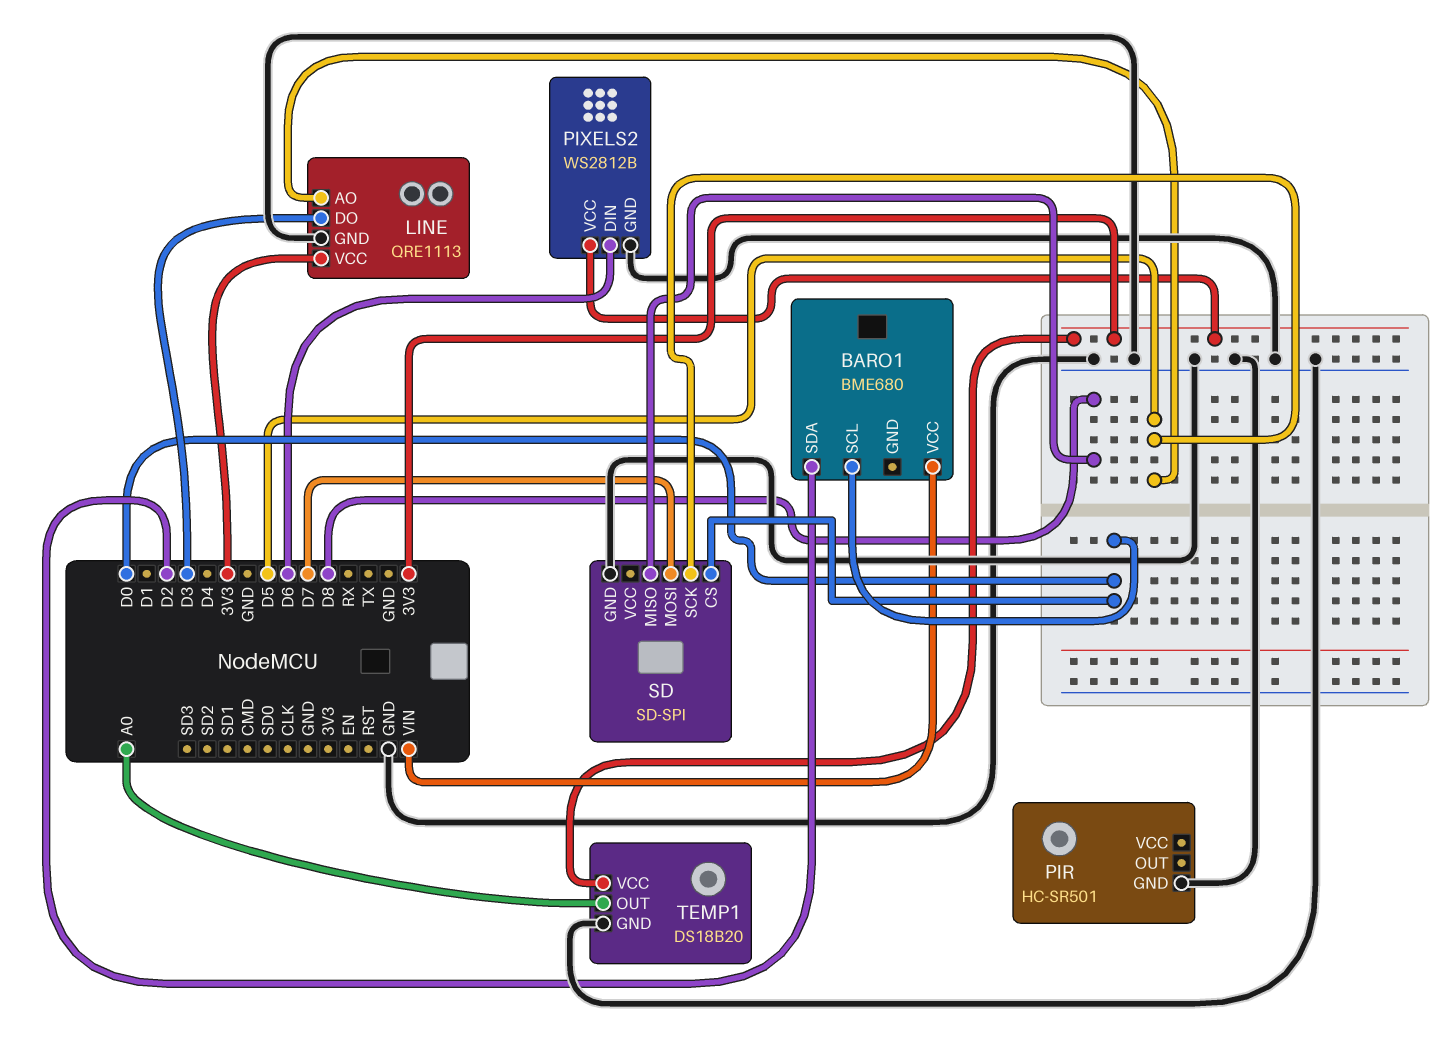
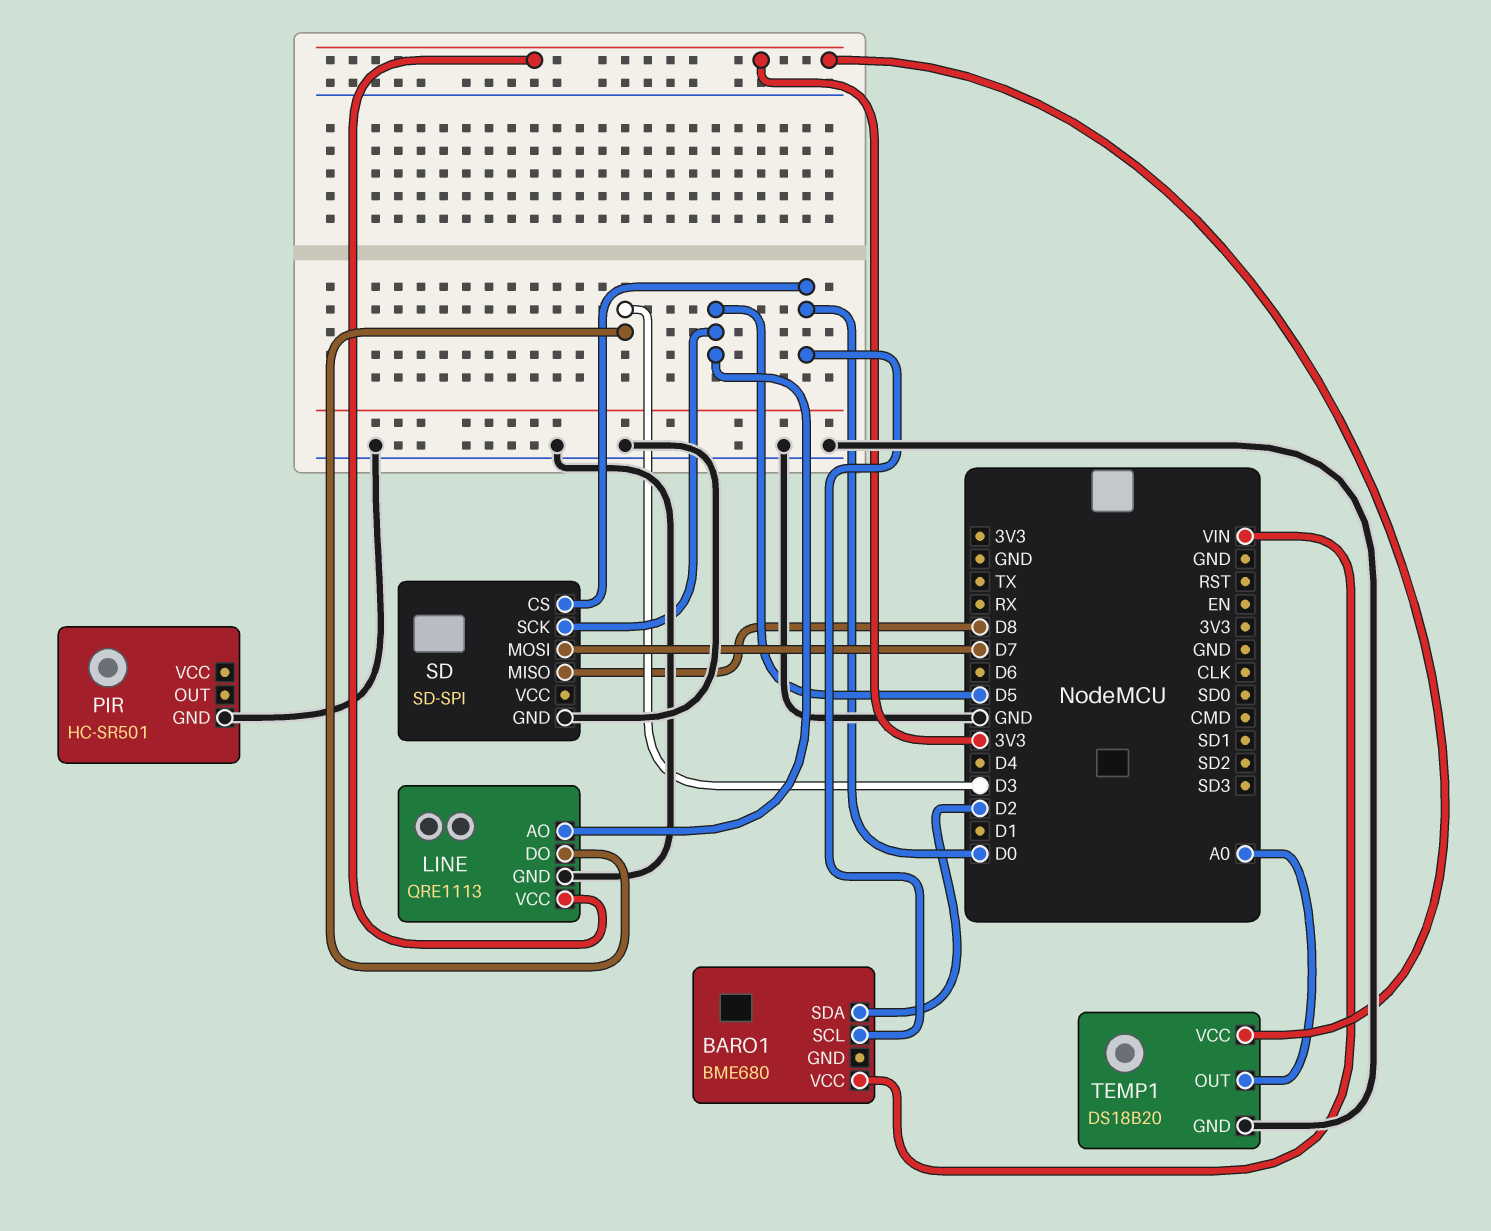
PIXELS2: WS2812B -> none
PIXELS2 pin DIN: D6 -> none
PIXELS2 pin GND: GND -> none
PIXELS2 pin VCC: 3V3 -> none

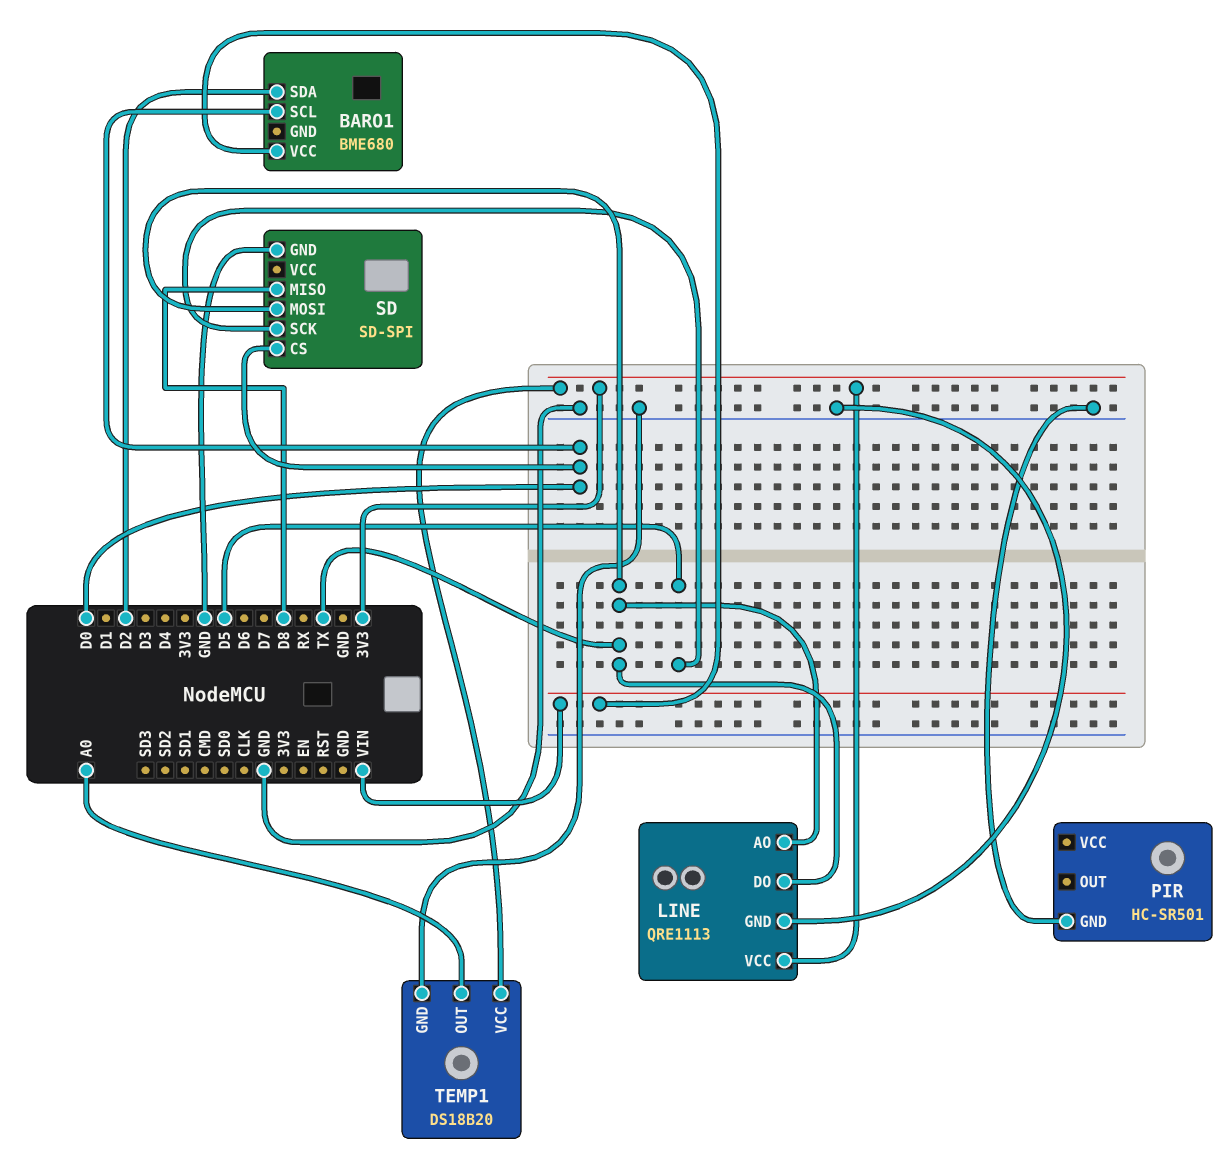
LINE pin AO: D5 -> TX
LINE pin DO: D3 -> TX
SD pin MOSI: D7 -> TX

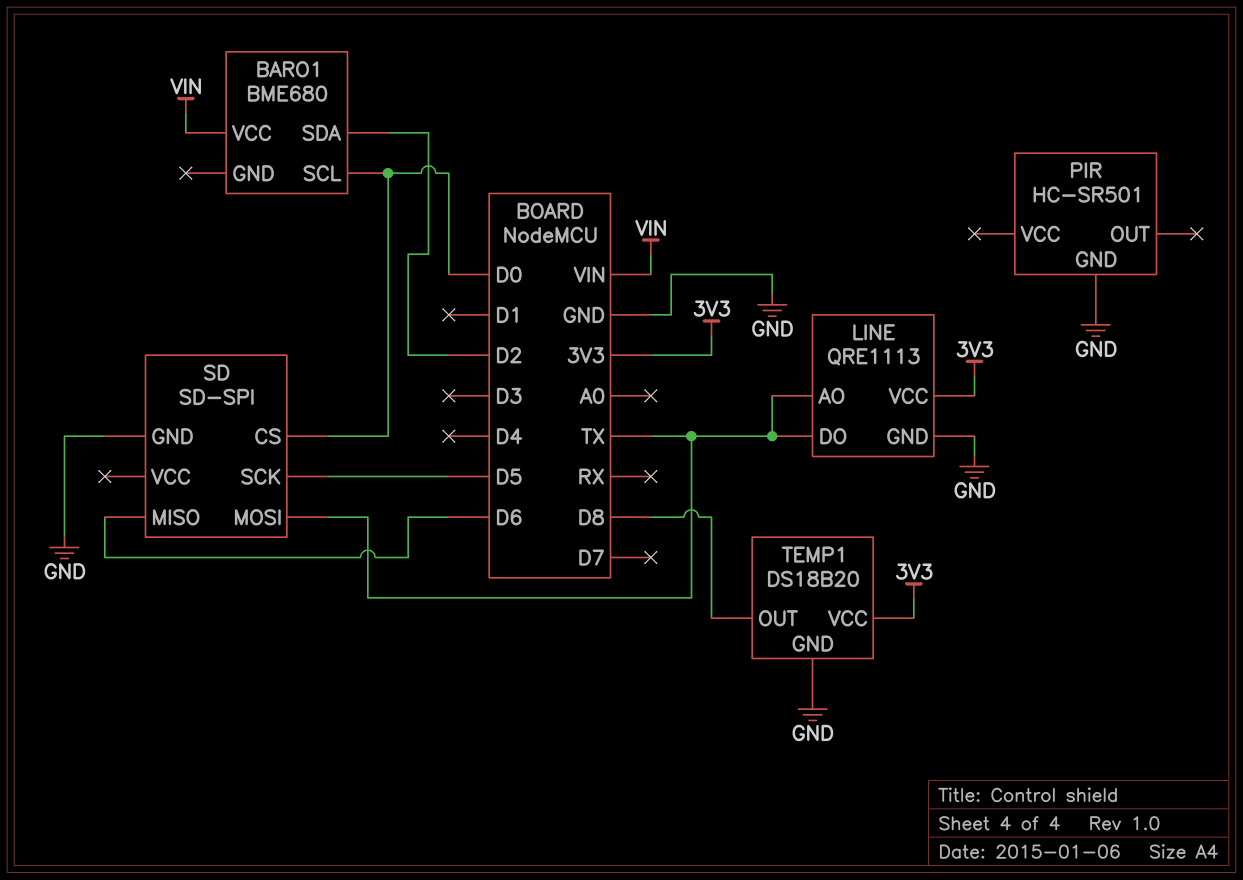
SD pin MISO: D8 -> D6
TEMP1 pin OUT: A0 -> D8

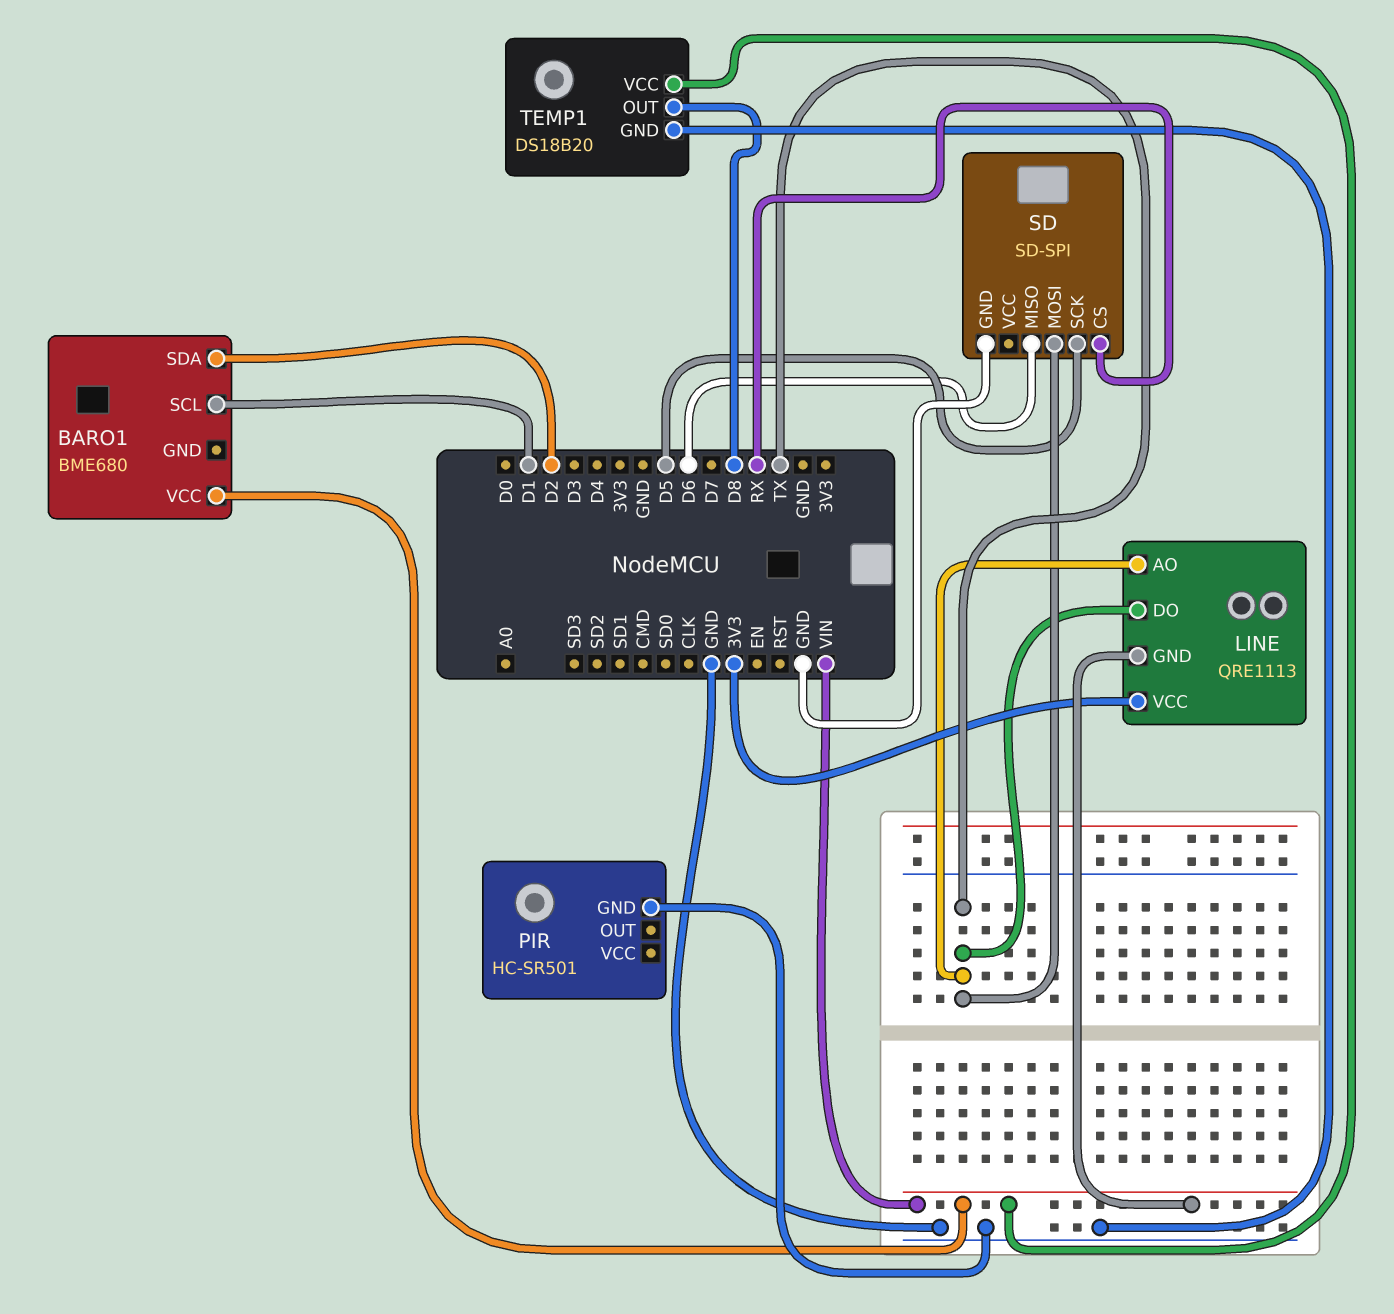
BARO1 pin SCL: D0 -> D1
LINE pin GND: GND -> VIN
SD pin CS: D0 -> RX
TEMP1 pin VCC: 3V3 -> VIN

